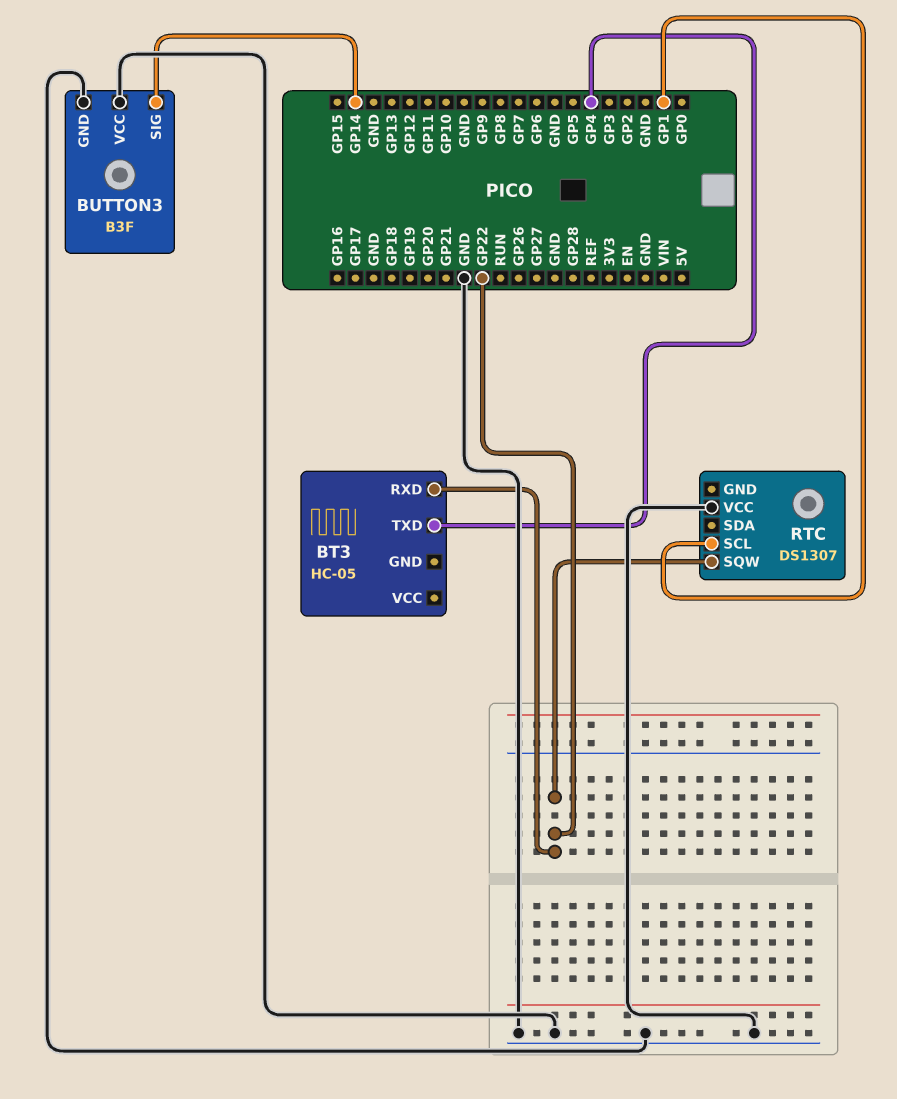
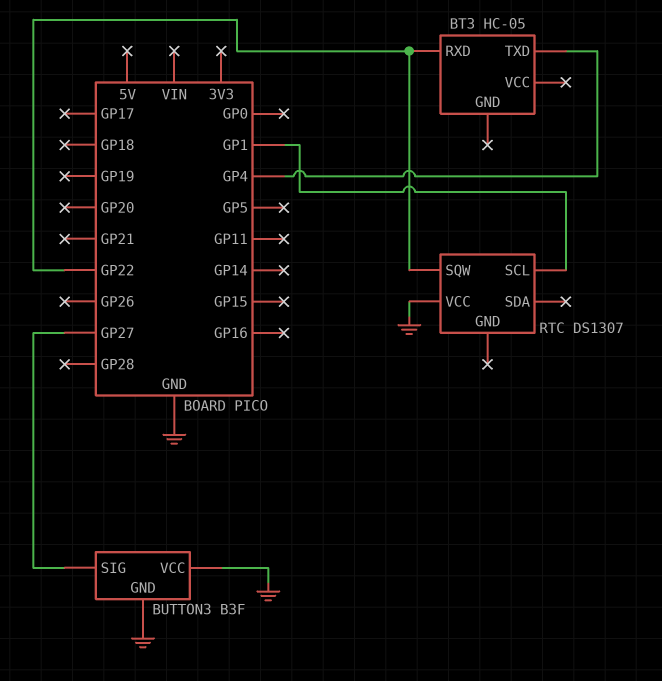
BUTTON3 pin SIG: GP14 -> GP27

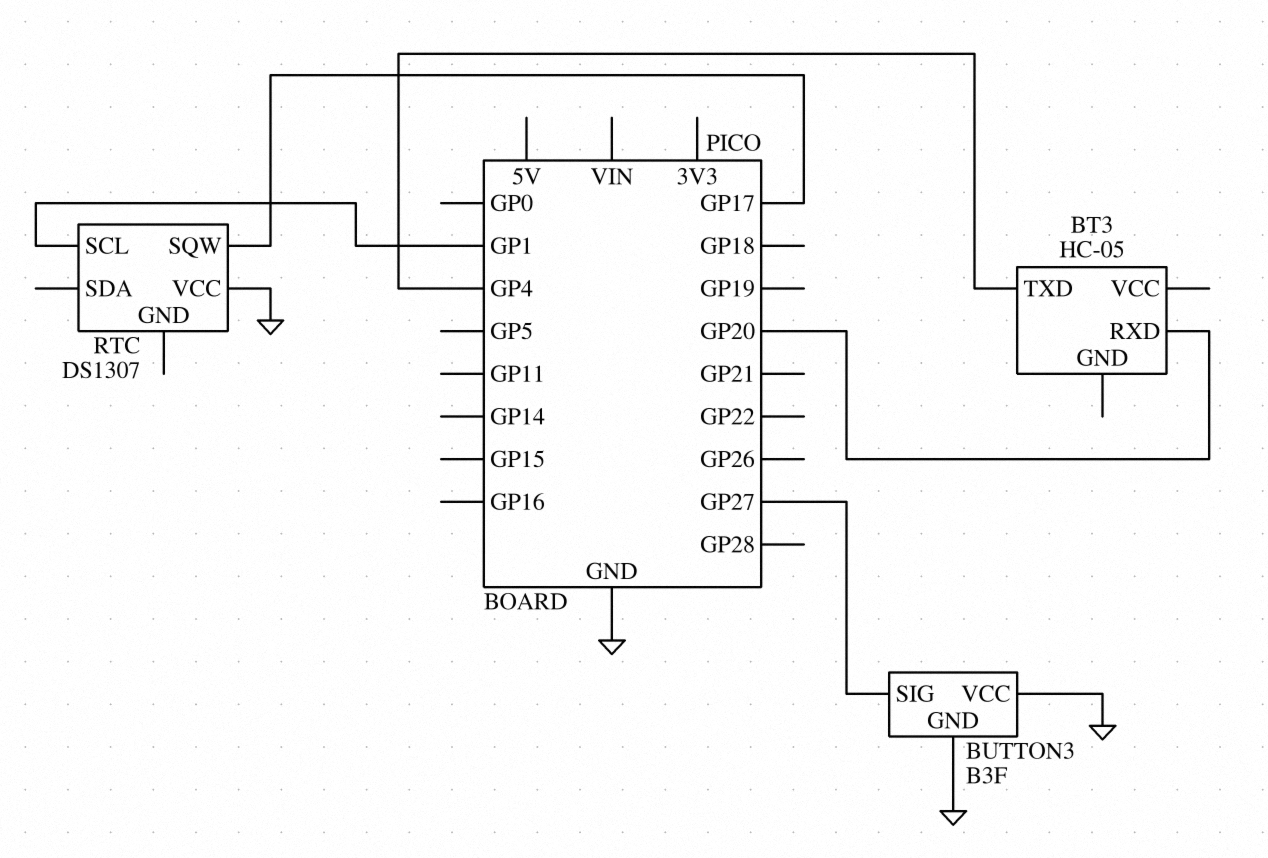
BT3 pin RXD: GP22 -> GP20
RTC pin SQW: GP22 -> GP17

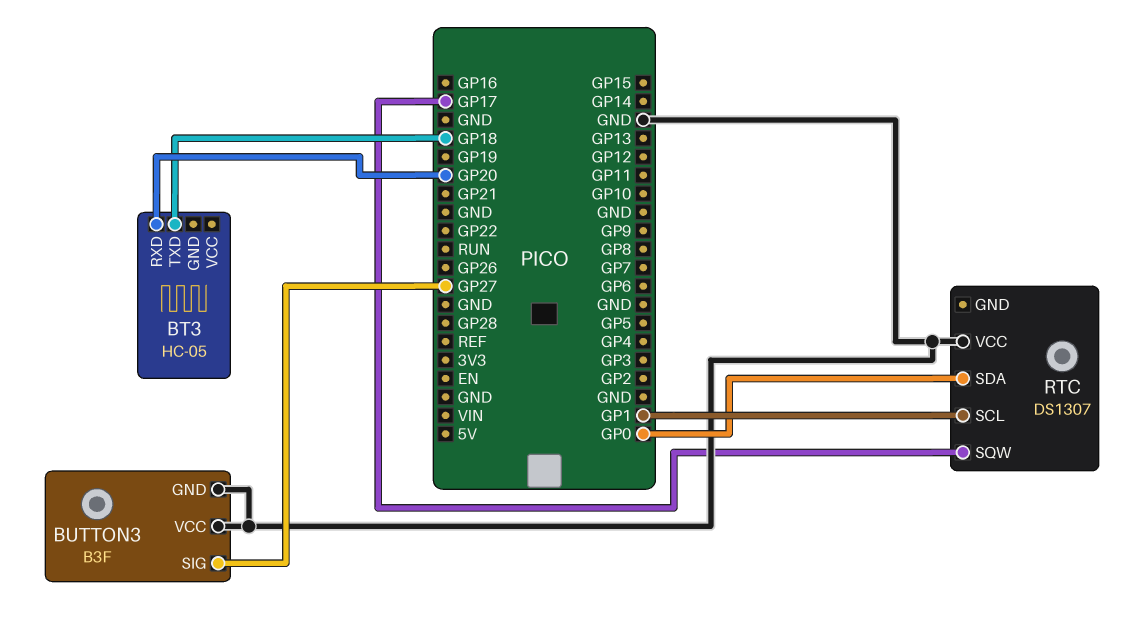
BT3 pin TXD: GP4 -> GP18
RTC pin SDA: none -> GP0

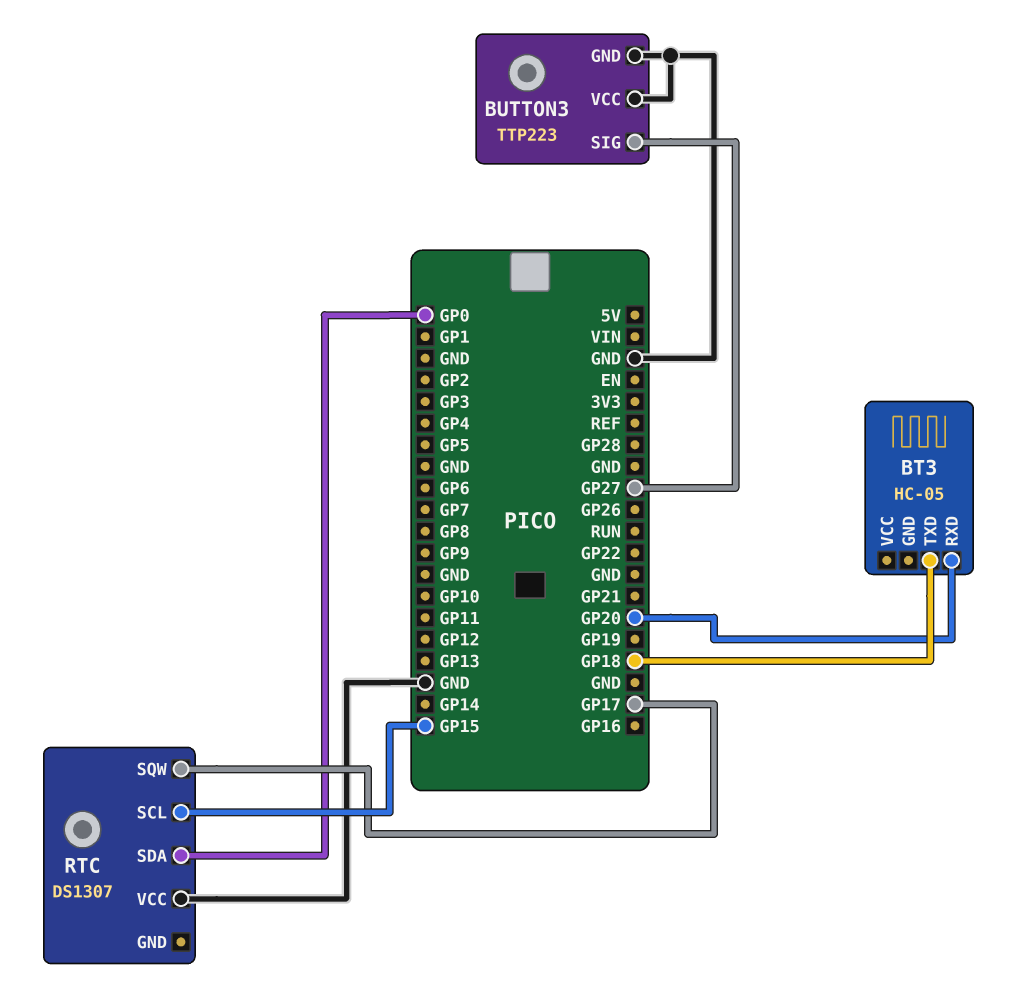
BUTTON3: B3F -> TTP223
RTC pin SCL: GP1 -> GP15

